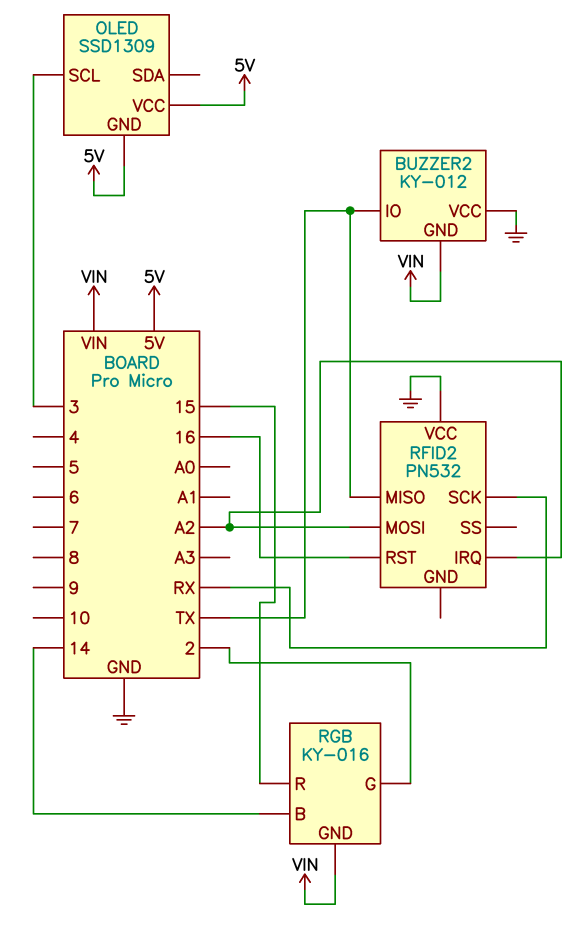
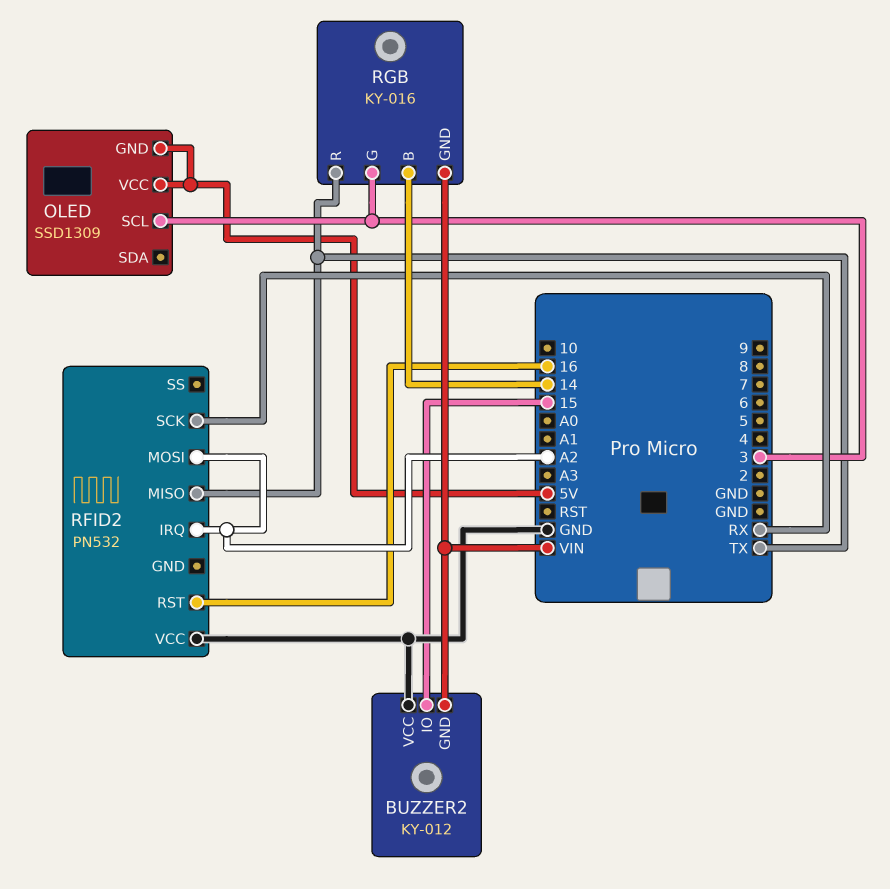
BUZZER2 pin IO: TX -> 15
RGB pin G: 2 -> 3
RGB pin R: 15 -> TX

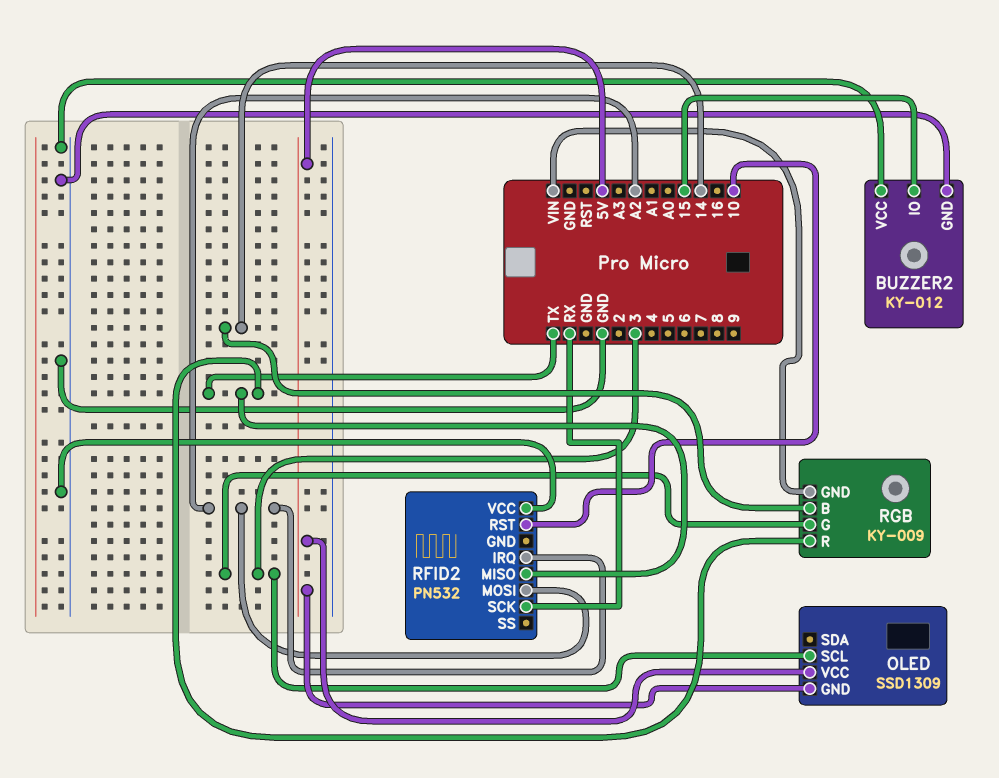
BUZZER2 pin GND: VIN -> GND
RFID2 pin RST: 16 -> 10
RGB: KY-016 -> KY-009

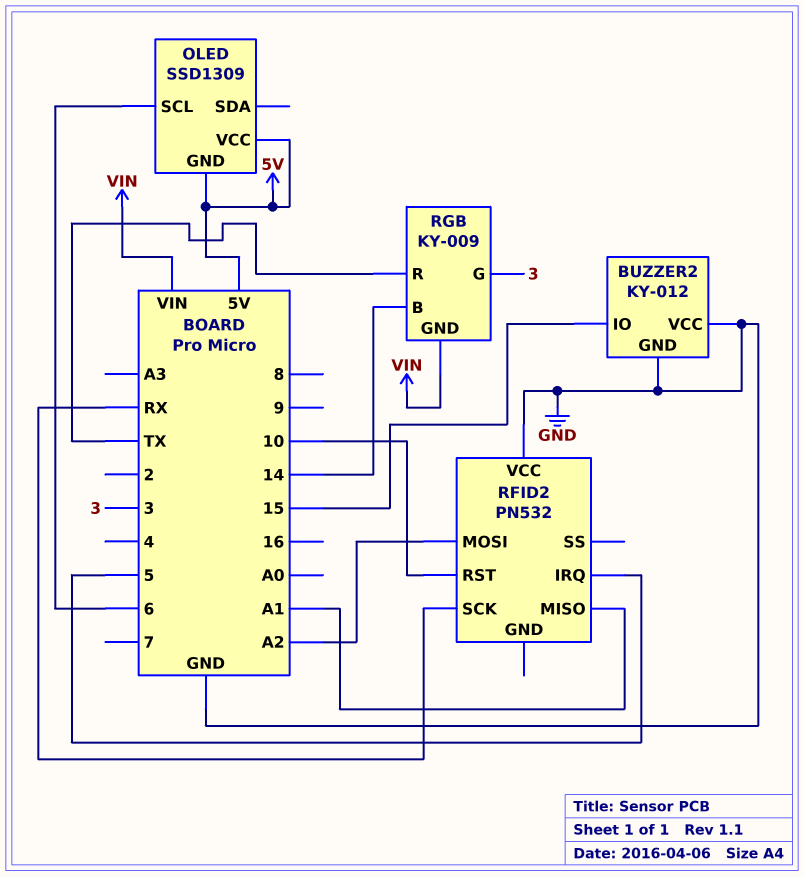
OLED pin SCL: 3 -> 6
RFID2 pin IRQ: A2 -> 5
RFID2 pin MISO: TX -> A1

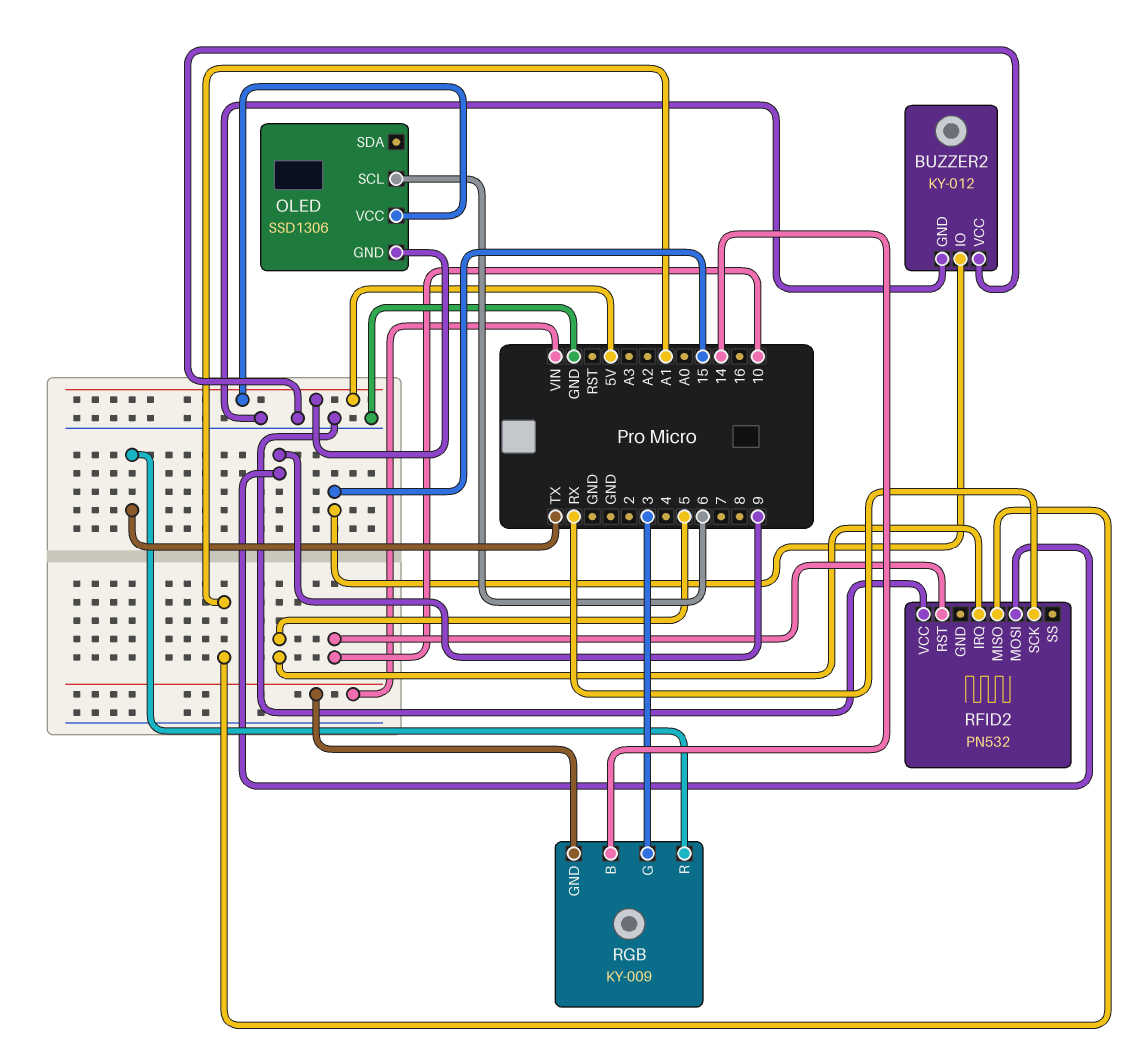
OLED: SSD1309 -> SSD1306
RFID2 pin MOSI: A2 -> 9

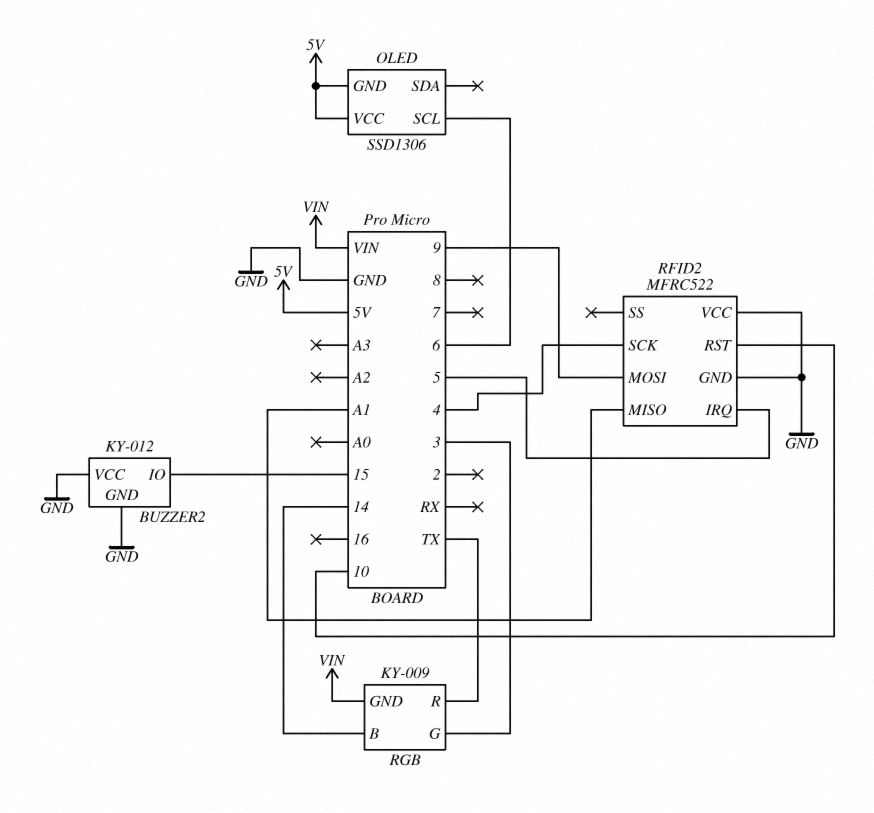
RFID2: PN532 -> MFRC522
RFID2 pin GND: none -> GND
RFID2 pin SCK: RX -> 4

